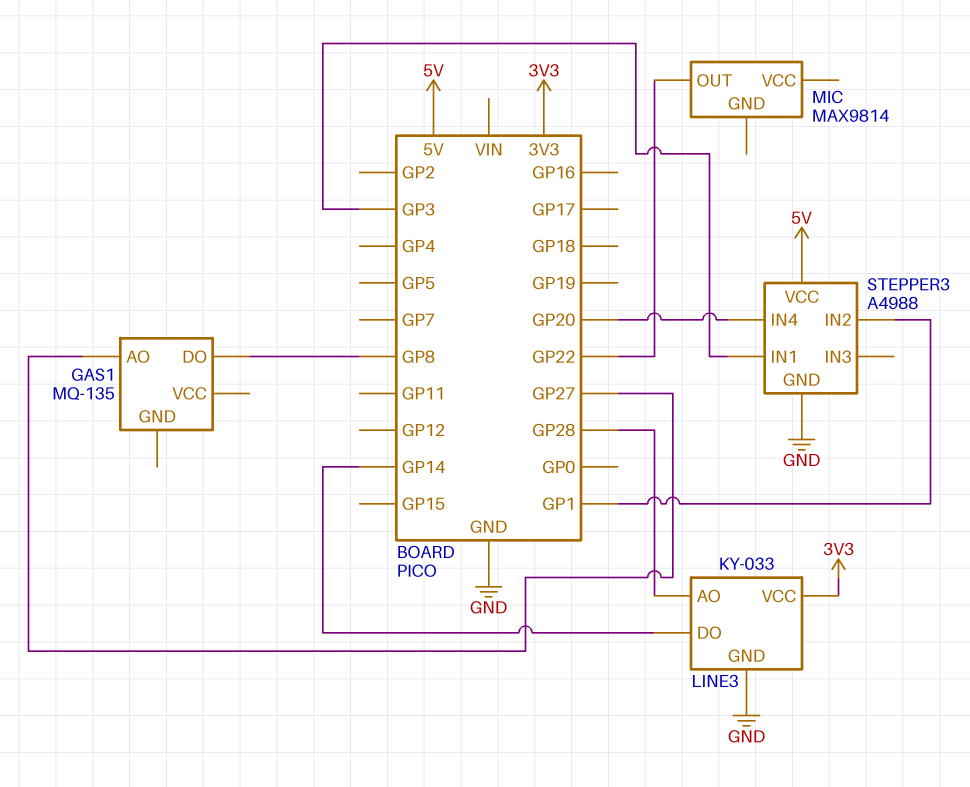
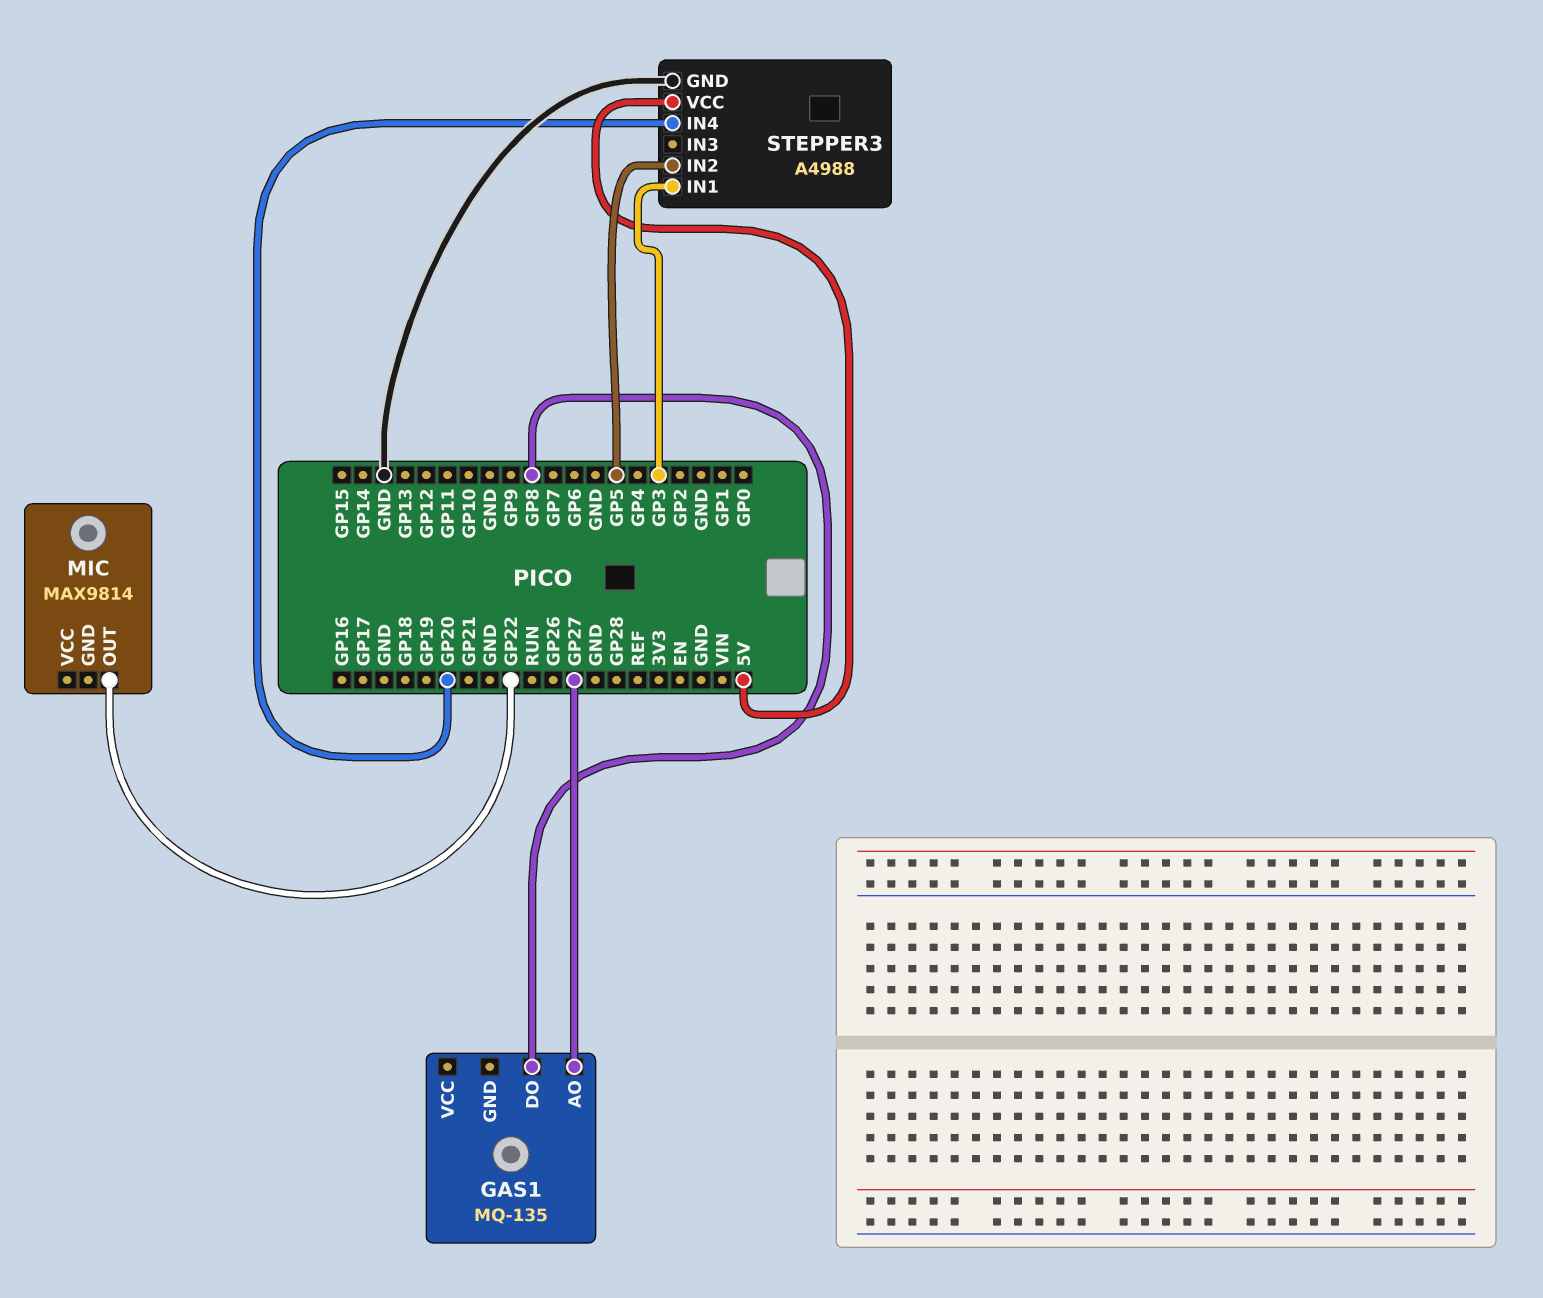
LINE3: KY-033 -> none
LINE3 pin AO: GP28 -> none
LINE3 pin DO: GP14 -> none
LINE3 pin GND: GND -> none
LINE3 pin VCC: 3V3 -> none
STEPPER3 pin IN2: GP1 -> GP5

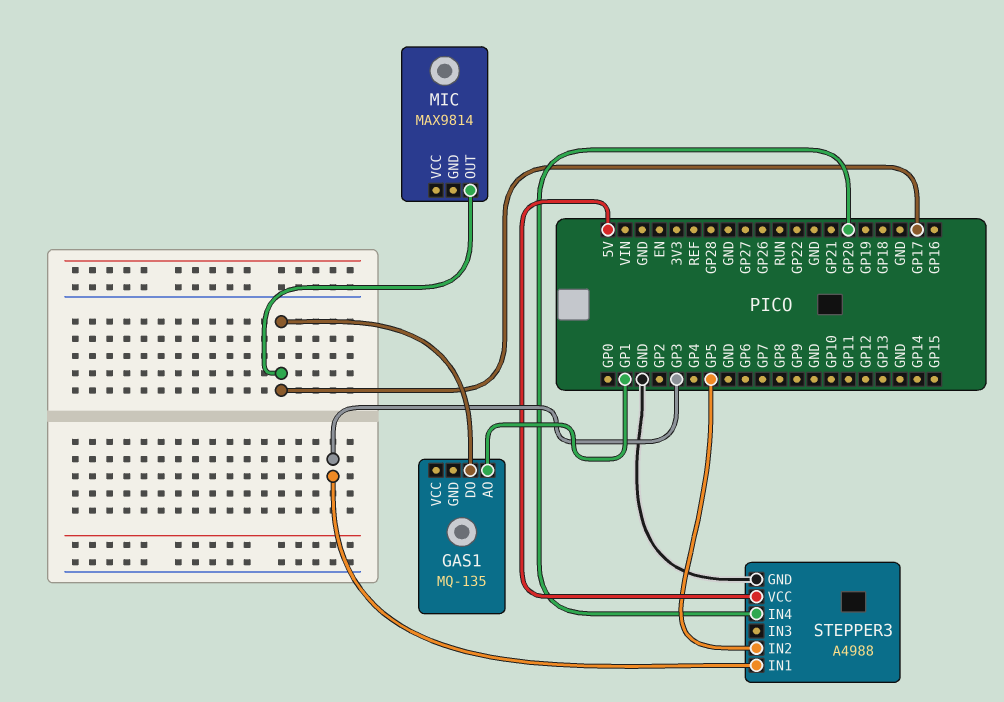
GAS1 pin AO: GP27 -> GP1
GAS1 pin DO: GP8 -> GP17
MIC pin OUT: GP22 -> GP17

